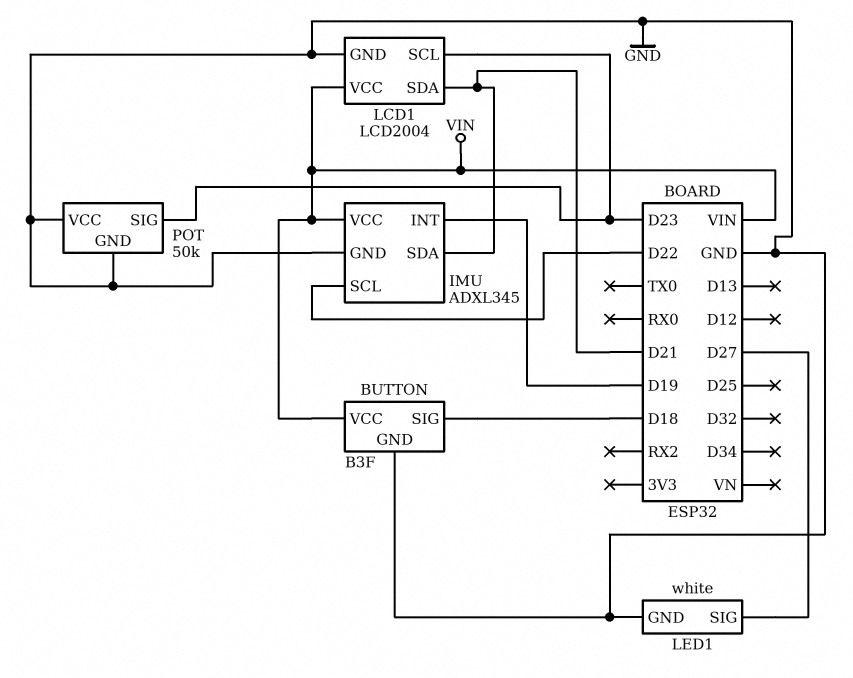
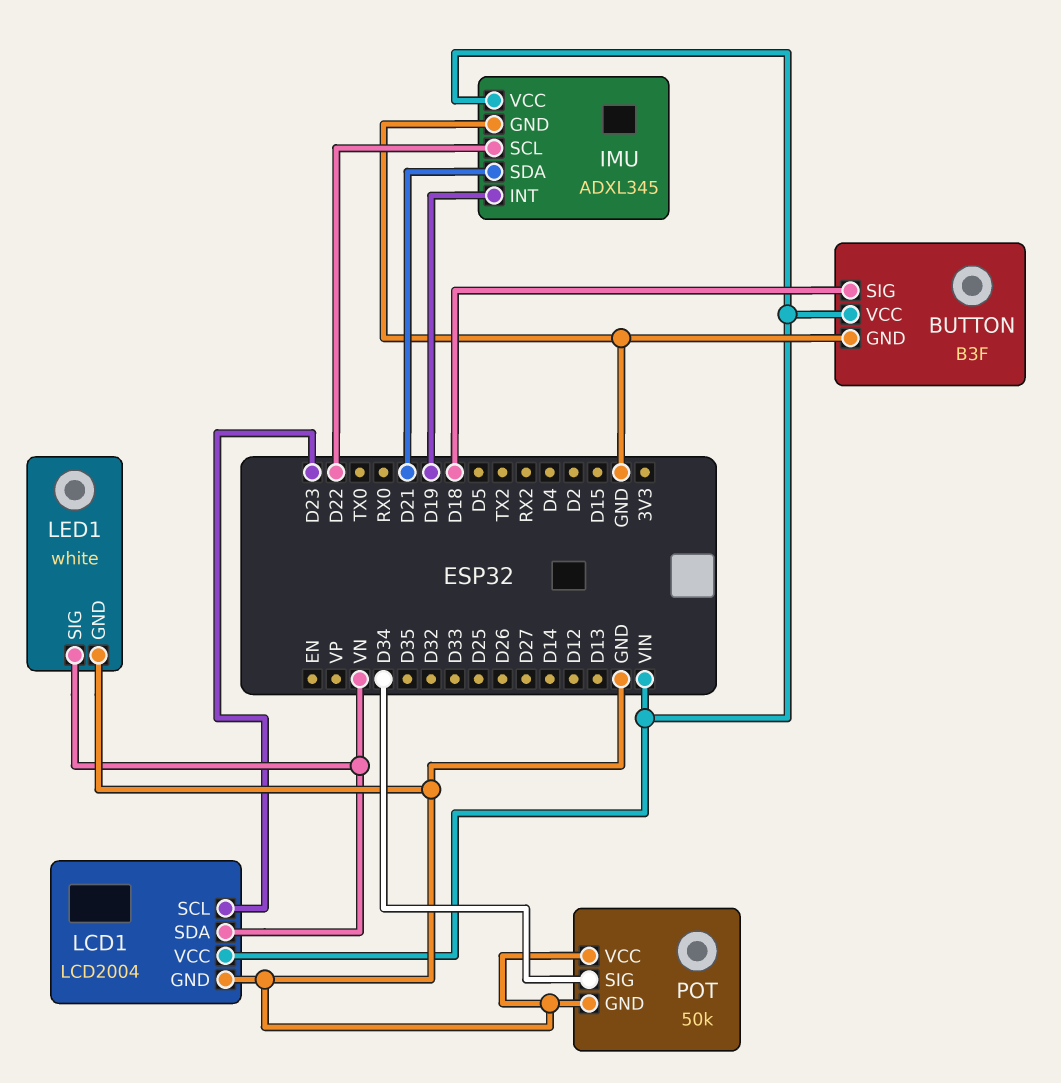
LCD1 pin SDA: D21 -> VN
LED1 pin SIG: D27 -> VN
POT pin SIG: D23 -> D34

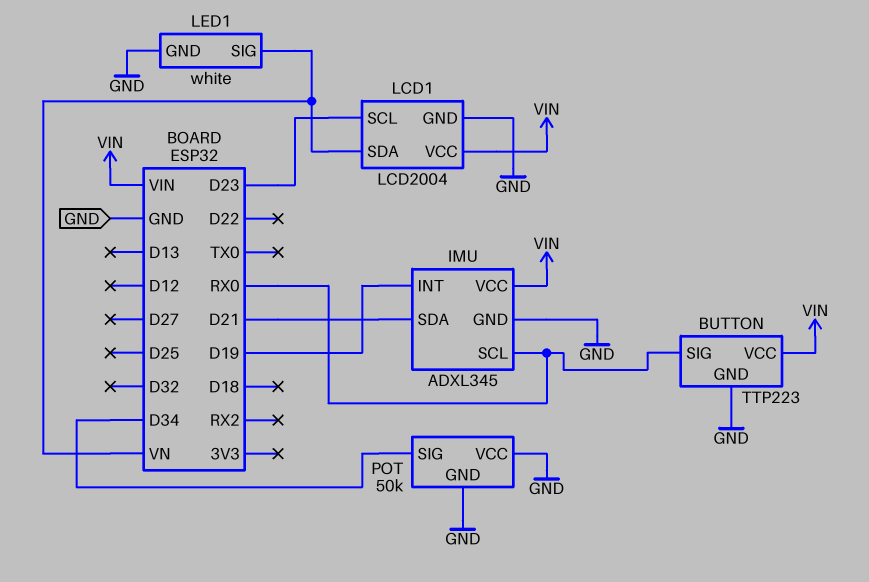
BUTTON: B3F -> TTP223
BUTTON pin SIG: D18 -> RX0
IMU pin SCL: D22 -> RX0

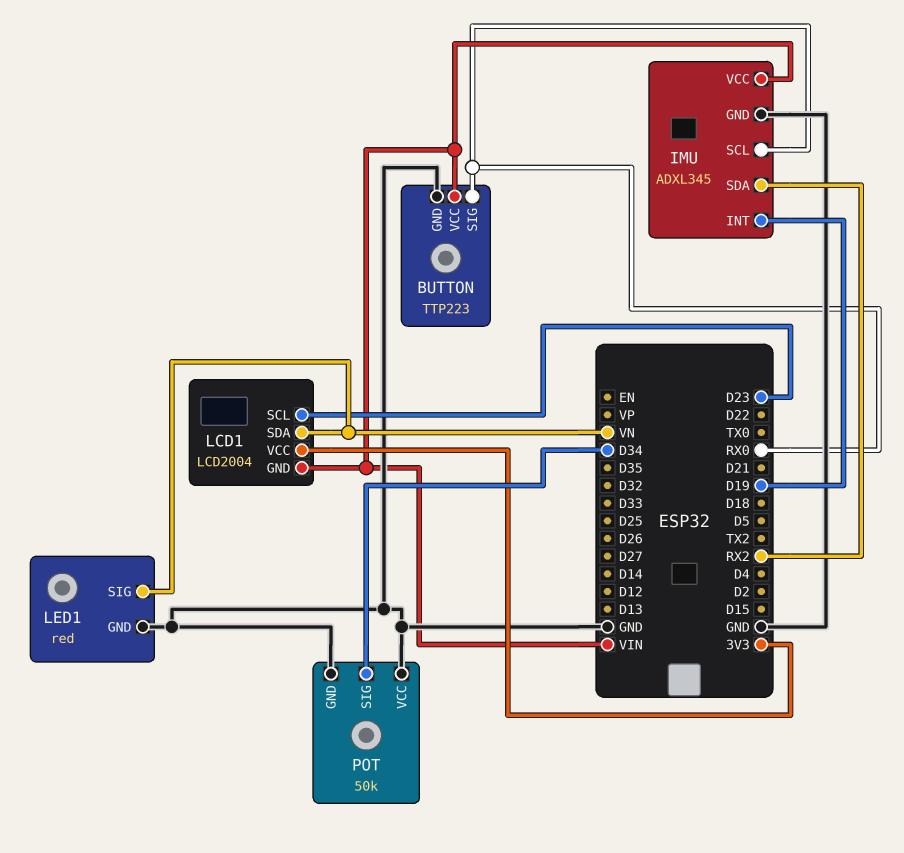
IMU pin SDA: D21 -> RX2
LCD1 pin GND: GND -> VIN
LCD1 pin VCC: VIN -> 3V3
LED1: white -> red

